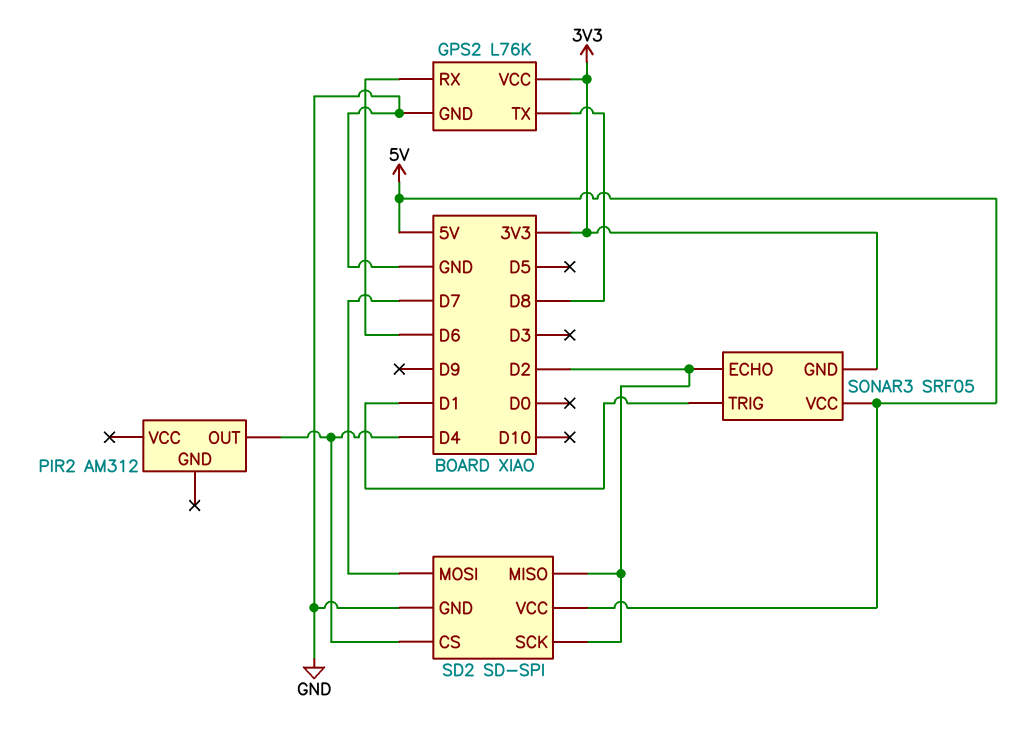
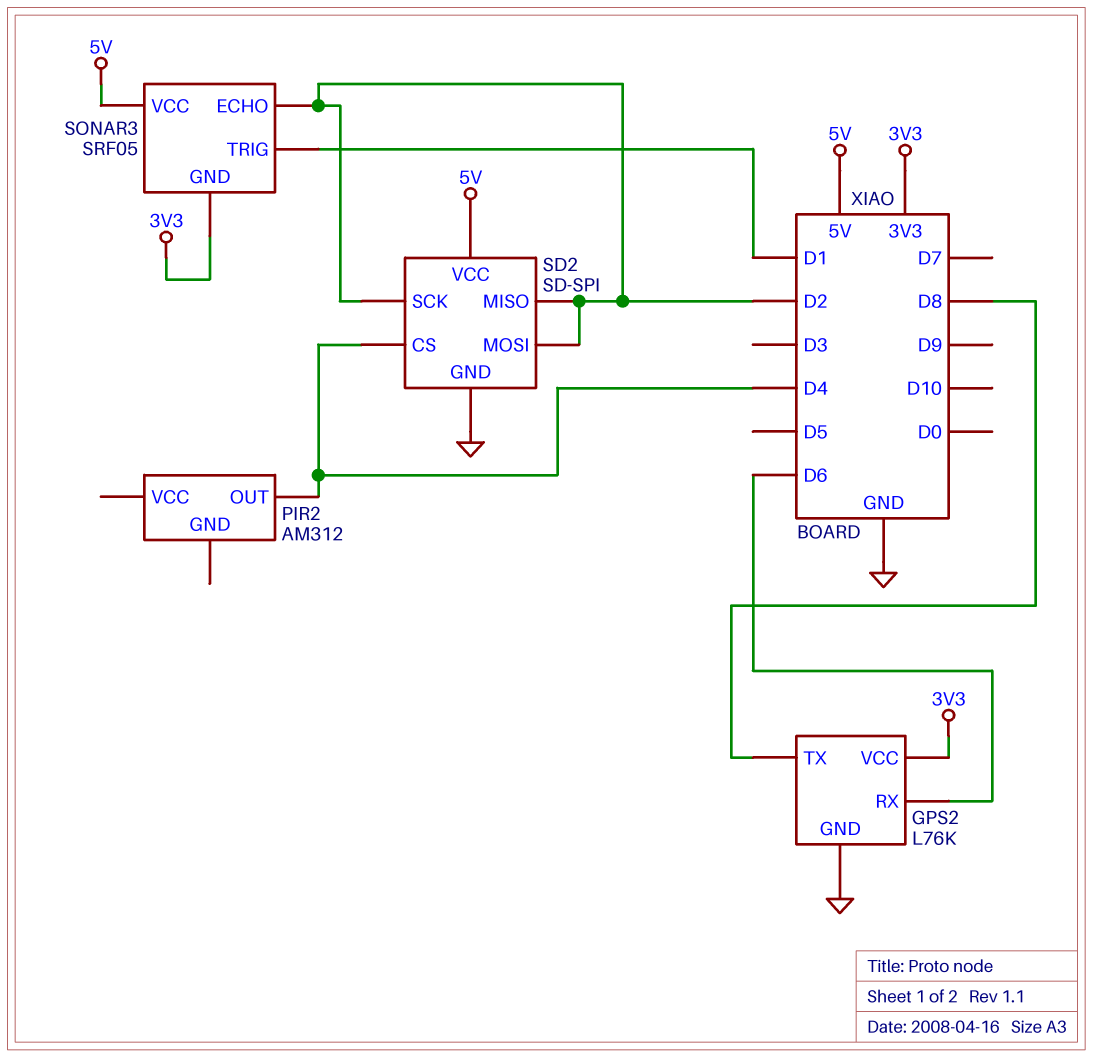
SD2 pin MOSI: D7 -> D2

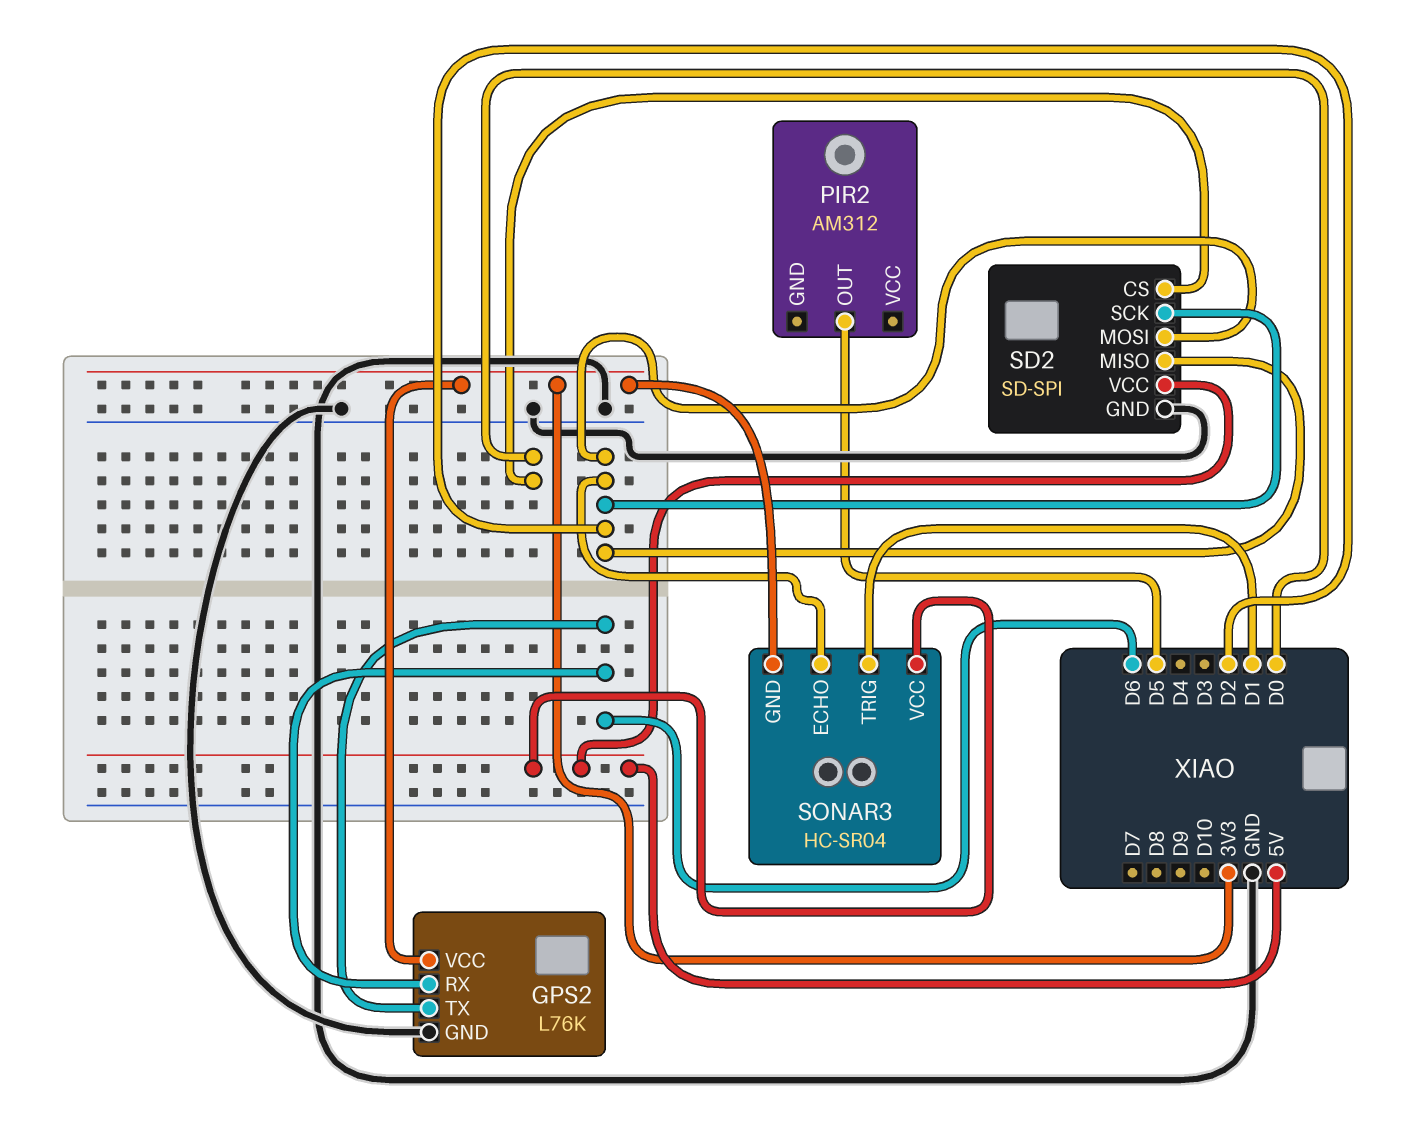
GPS2 pin TX: D8 -> D6
PIR2 pin OUT: D4 -> D5
SD2 pin CS: D4 -> D0
SONAR3: SRF05 -> HC-SR04

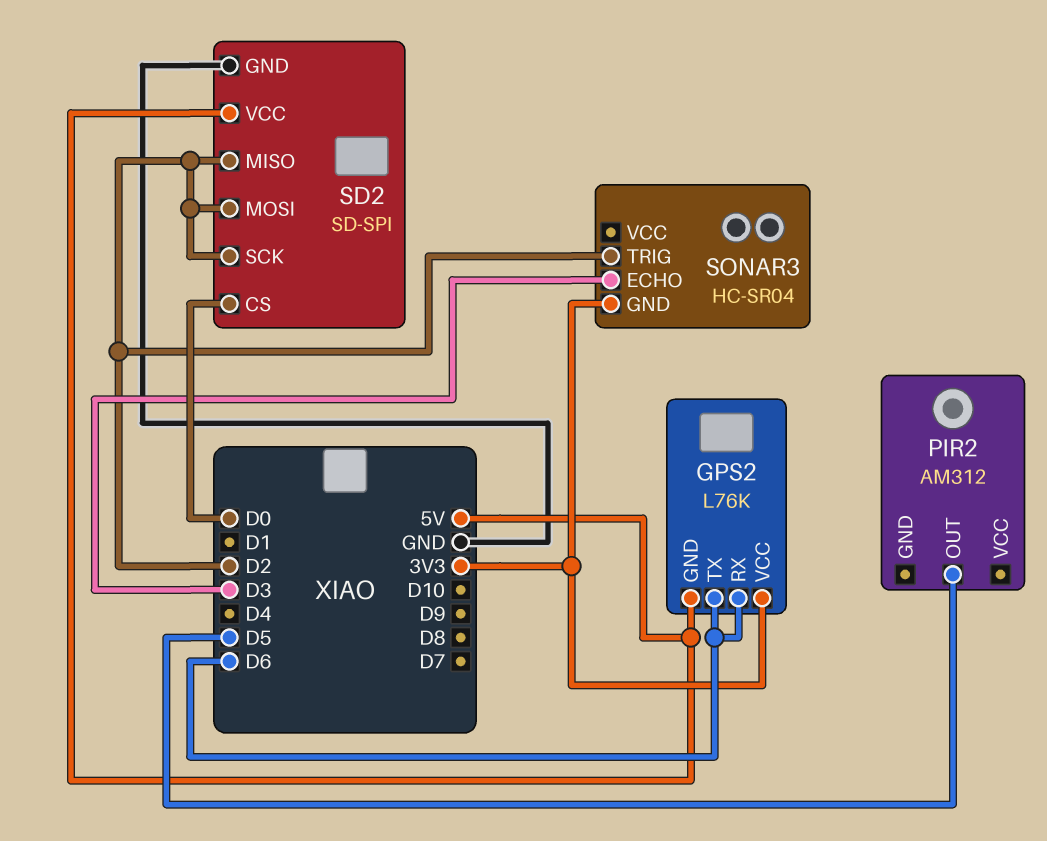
GPS2 pin GND: GND -> 5V
SONAR3 pin ECHO: D2 -> D3
SONAR3 pin TRIG: D1 -> D2
SONAR3 pin VCC: 5V -> none

